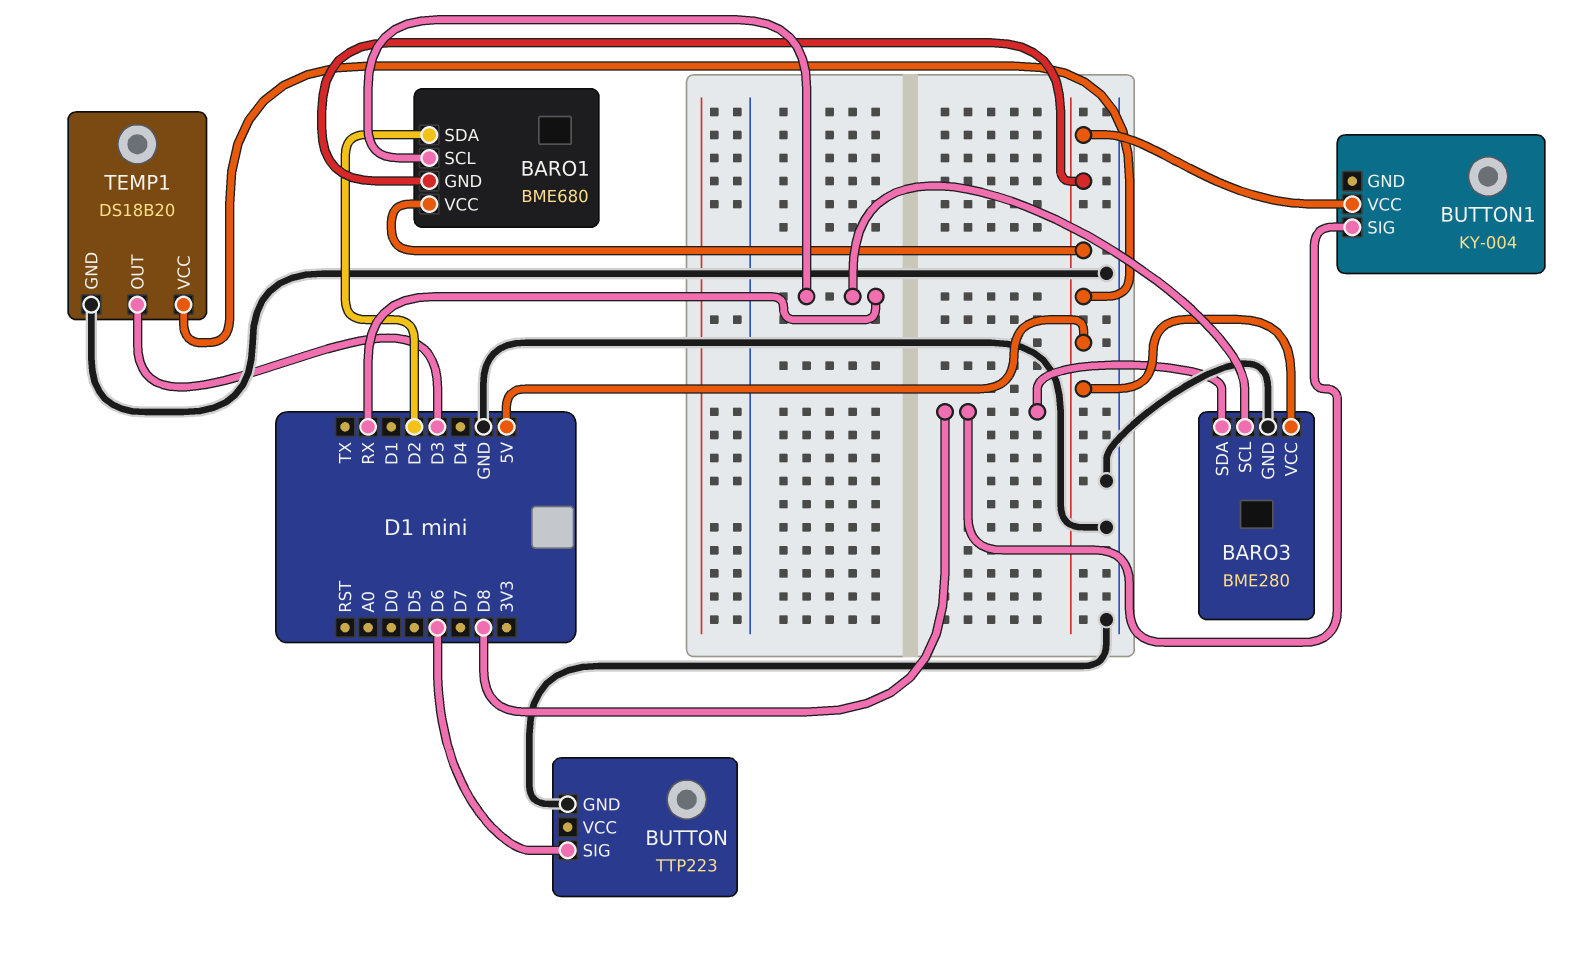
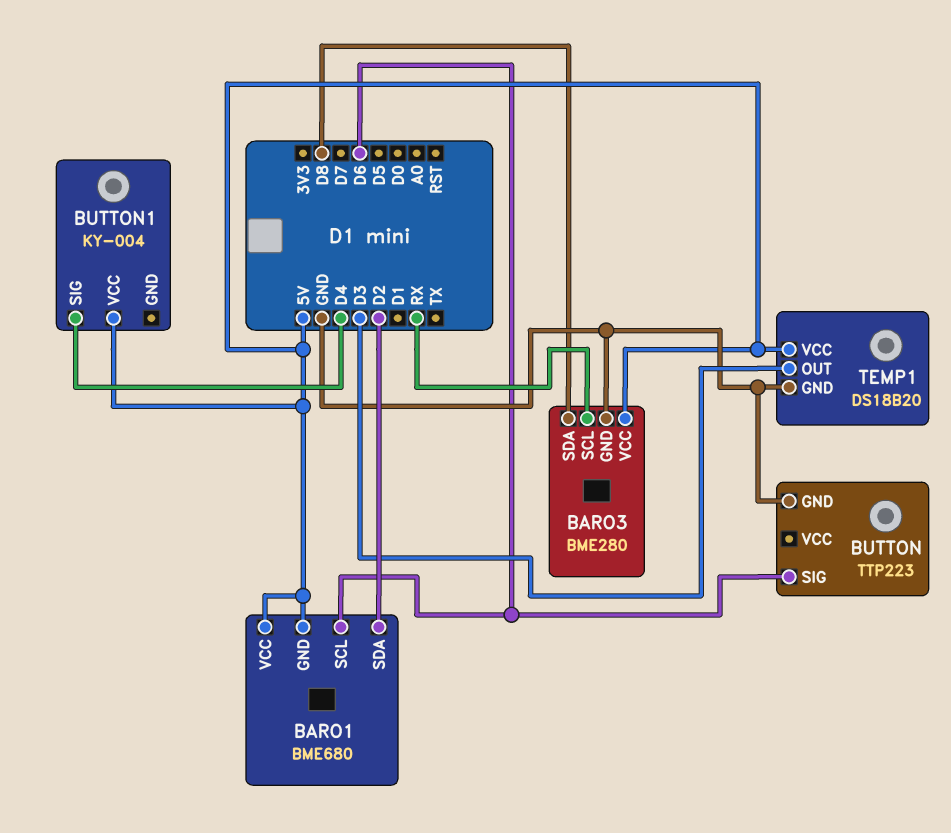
BARO1 pin SCL: RX -> D6
BUTTON1 pin SIG: D8 -> D4

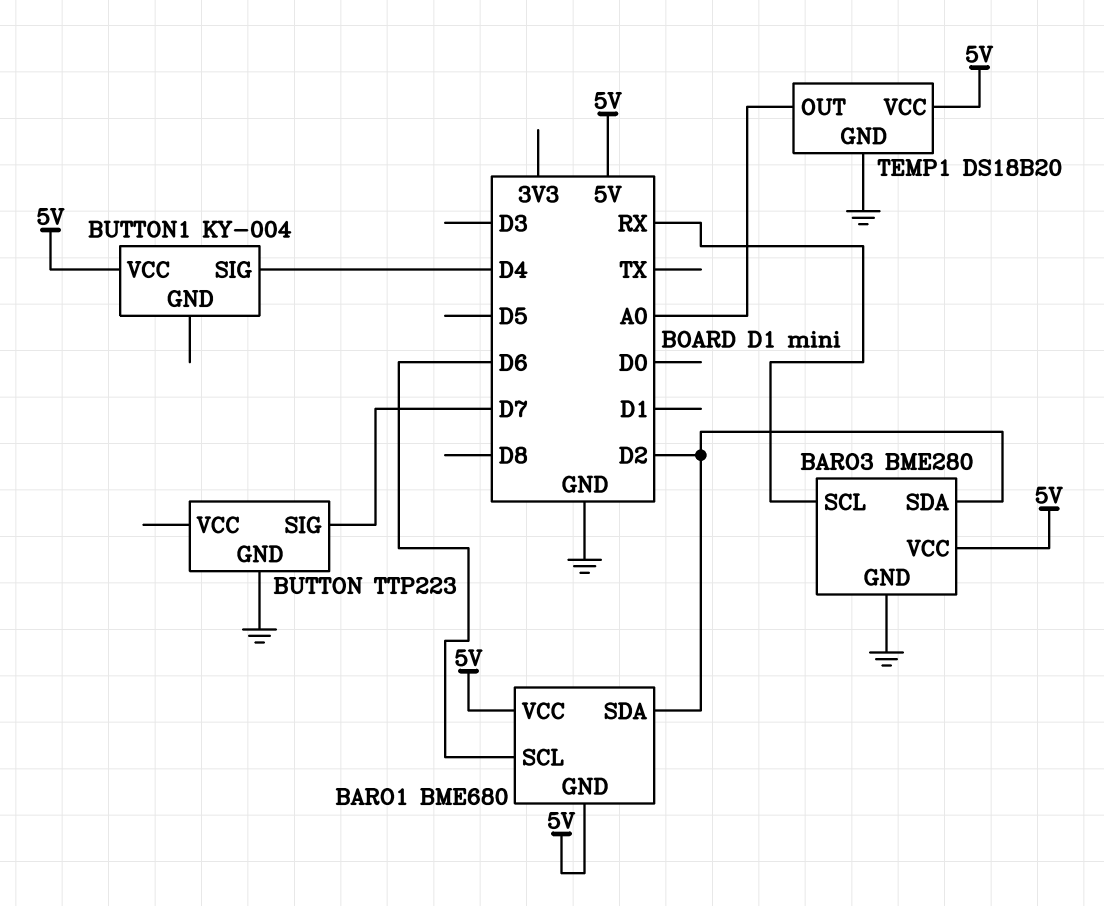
BARO3 pin SDA: D8 -> D2
BUTTON pin SIG: D6 -> D7
TEMP1 pin OUT: D3 -> A0

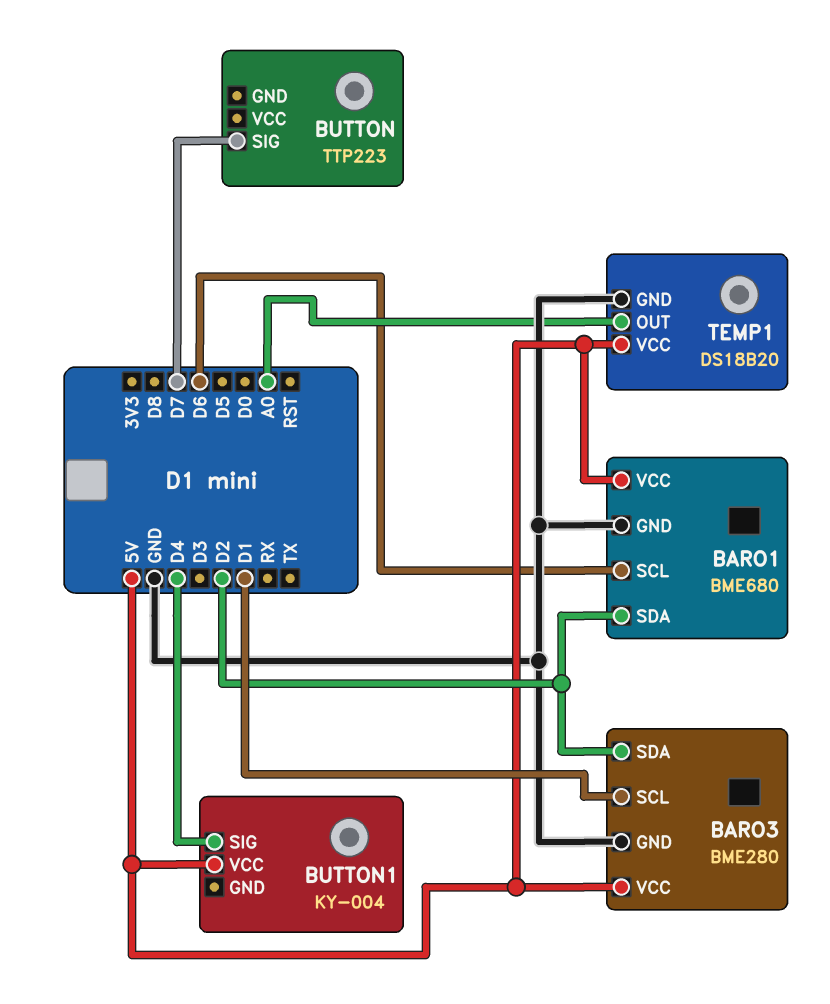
BARO1 pin GND: 5V -> GND
BARO3 pin SCL: RX -> D1
BUTTON pin GND: GND -> none

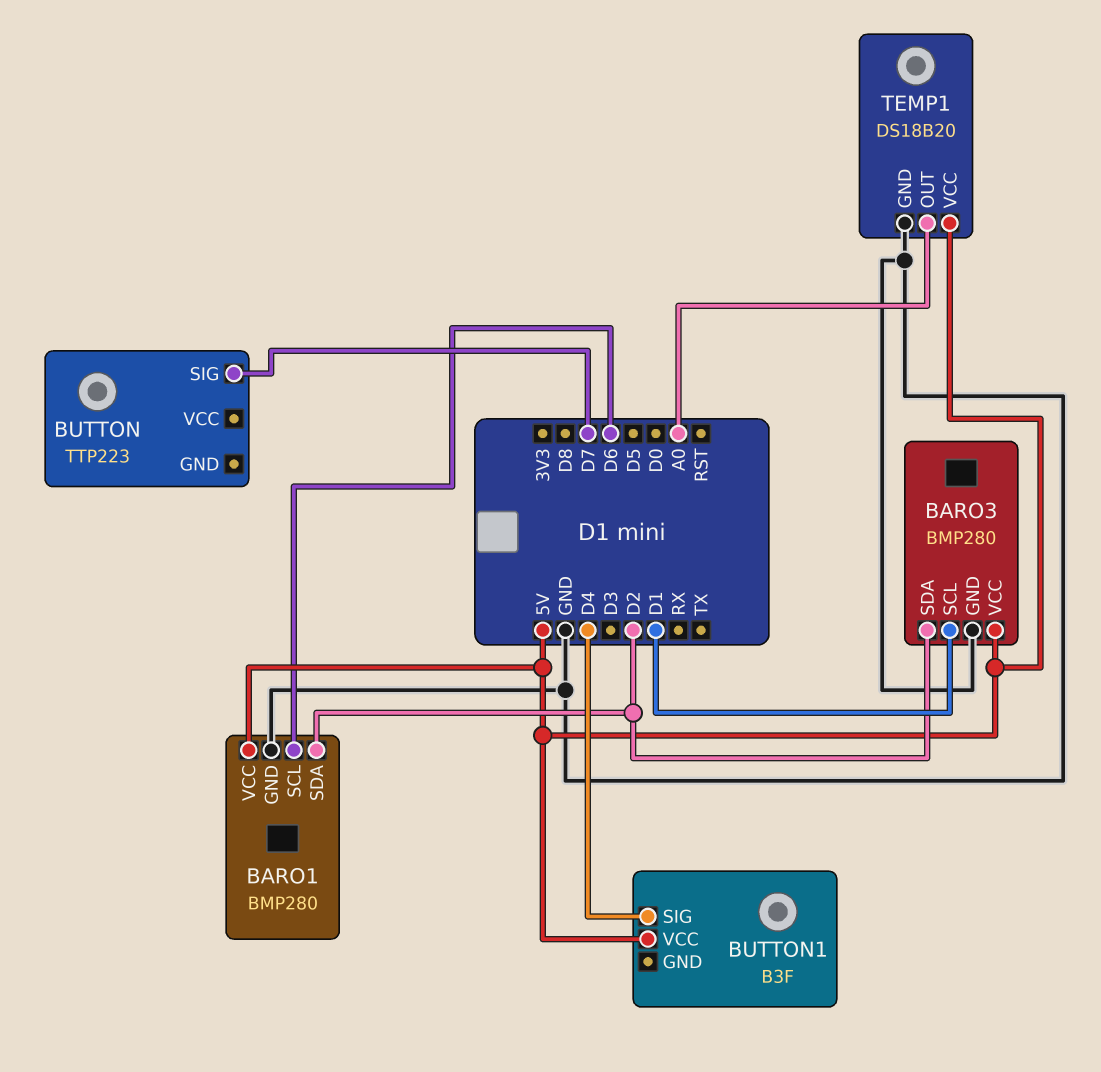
BARO1: BME680 -> BMP280
BARO3: BME280 -> BMP280
BUTTON1: KY-004 -> B3F

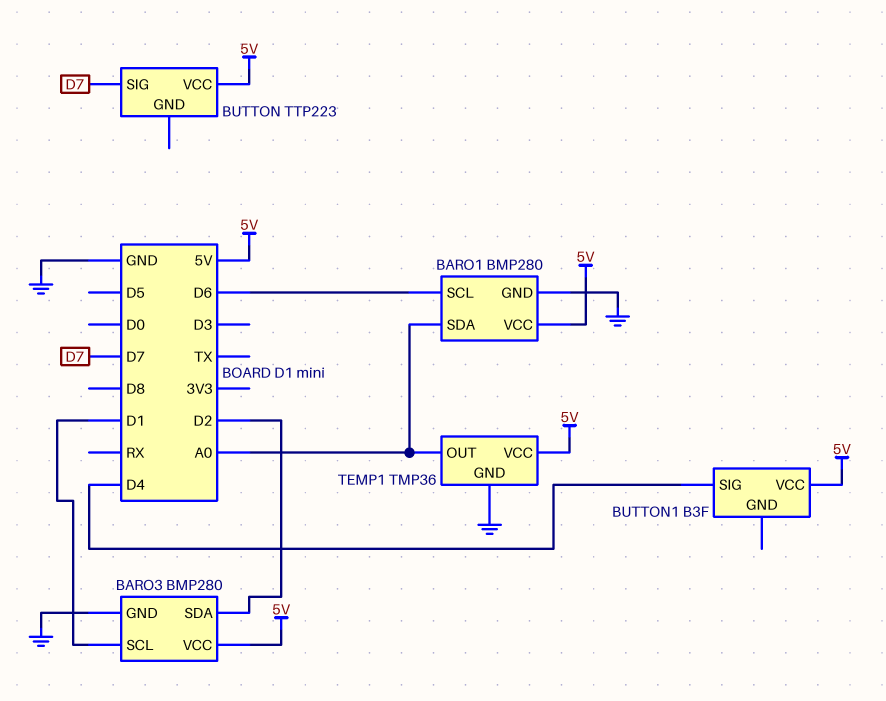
BARO1 pin SDA: D2 -> A0
BUTTON pin VCC: none -> 5V
TEMP1: DS18B20 -> TMP36

